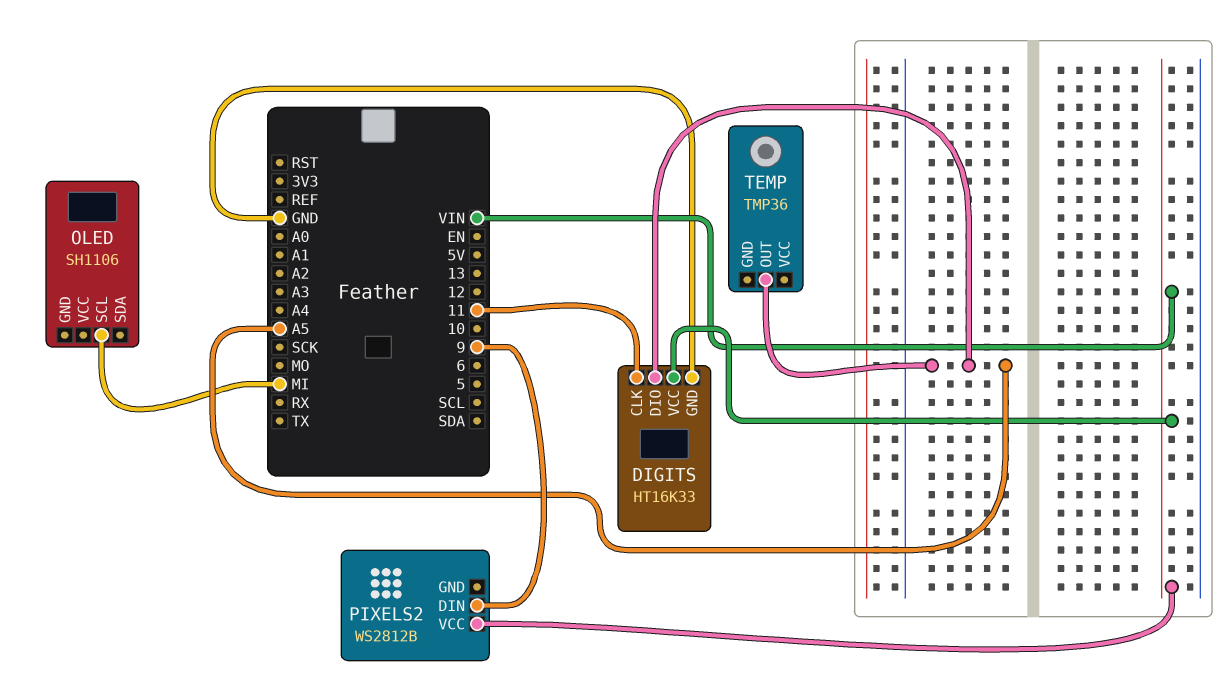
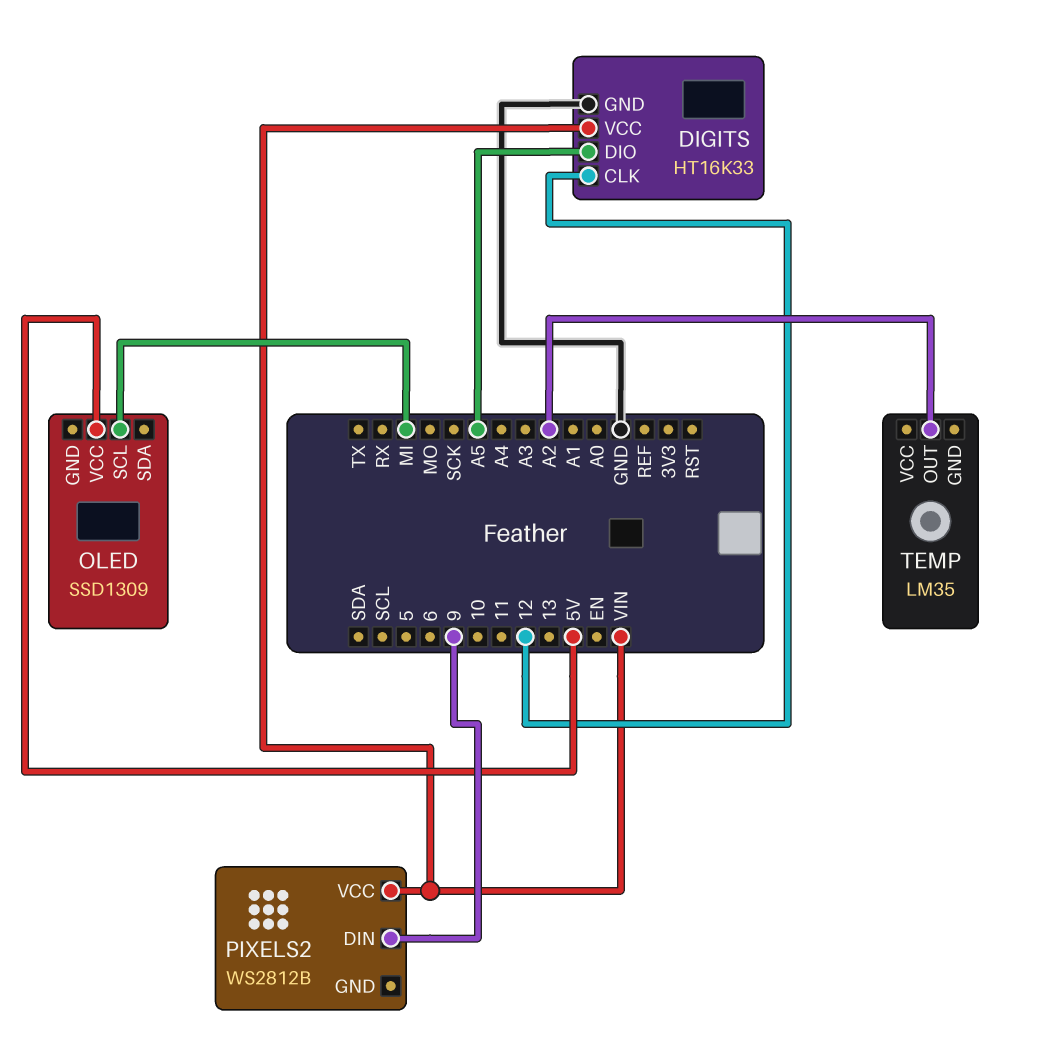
DIGITS pin CLK: 11 -> 12
OLED: SH1106 -> SSD1309
OLED pin VCC: none -> 5V
TEMP: TMP36 -> LM35
TEMP pin OUT: A5 -> A2

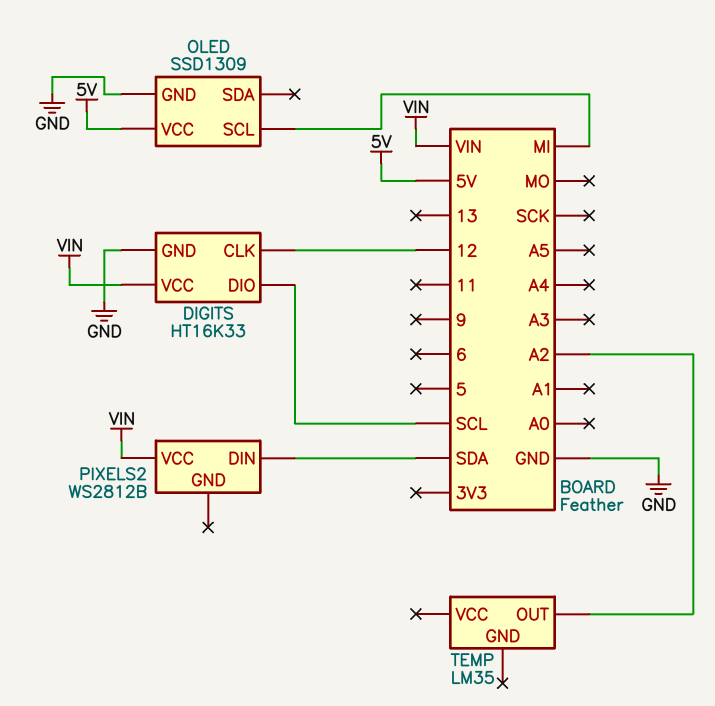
DIGITS pin DIO: A5 -> SCL
OLED pin GND: none -> GND
PIXELS2 pin DIN: 9 -> SDA

